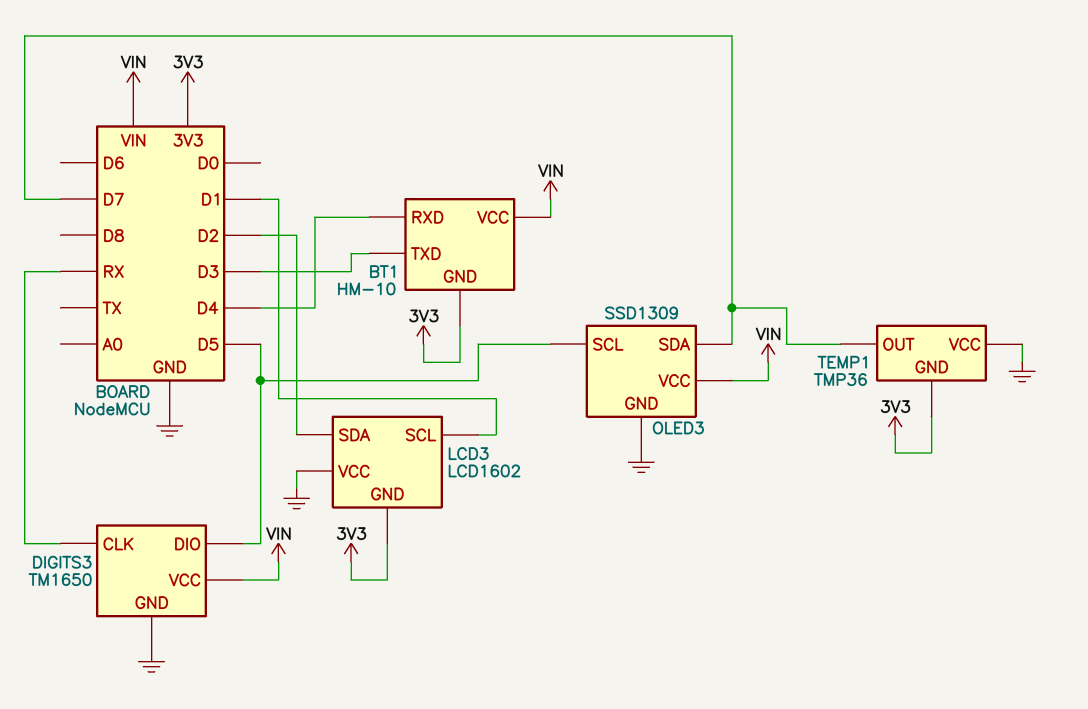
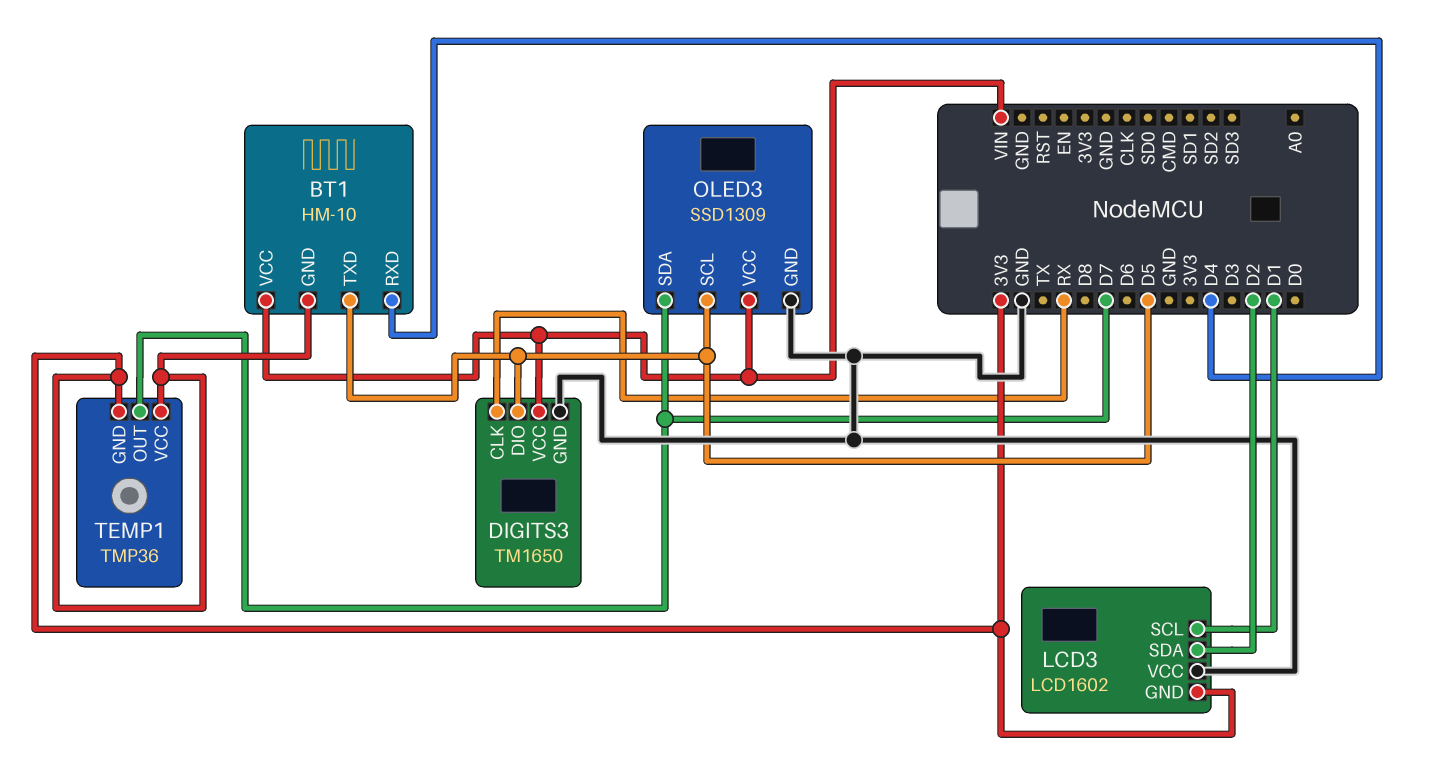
BT1 pin TXD: D3 -> D5
TEMP1 pin VCC: GND -> 3V3

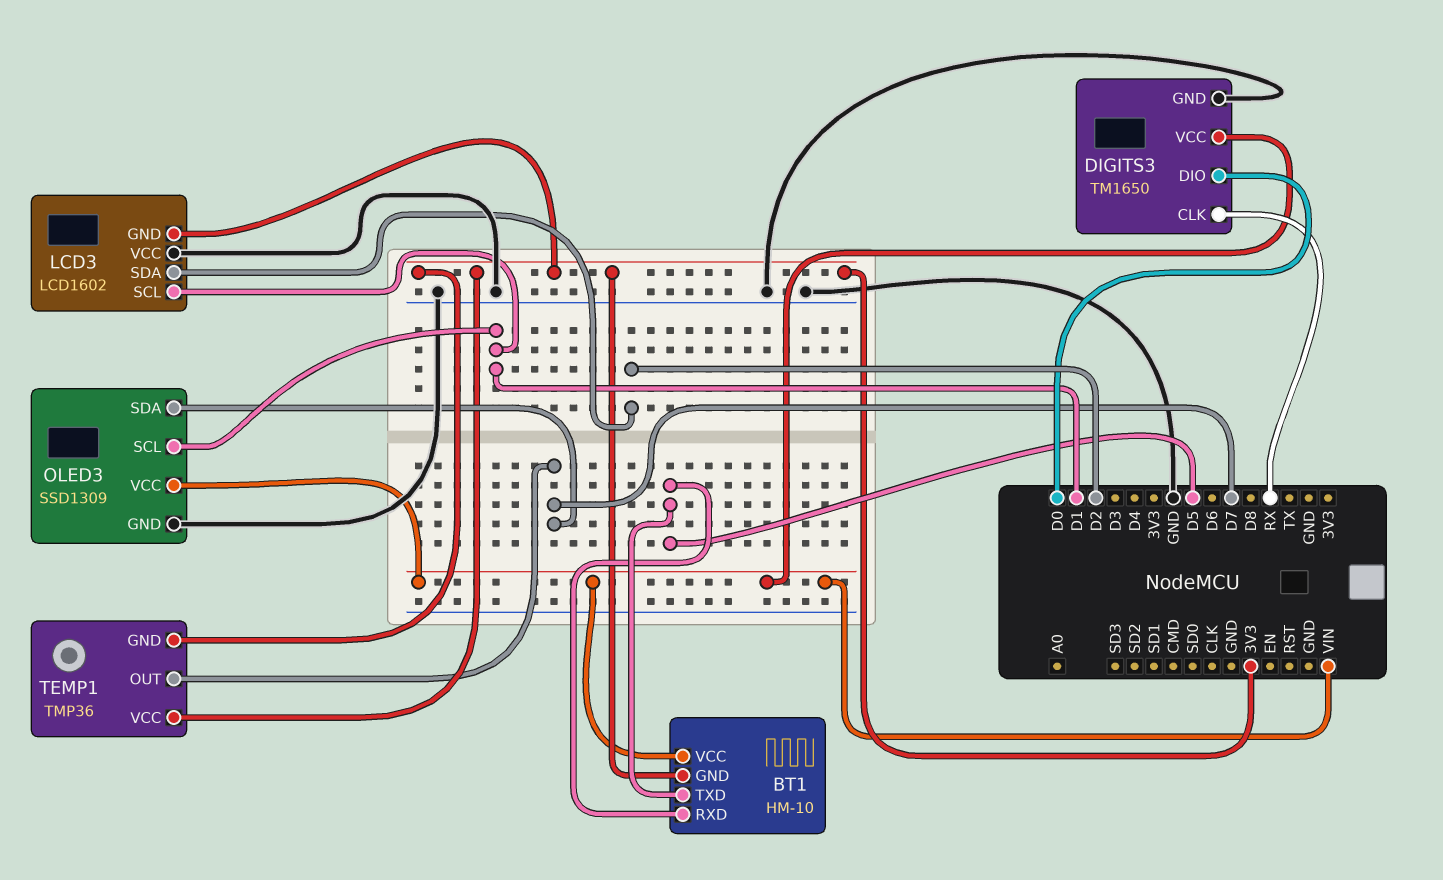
BT1 pin RXD: D4 -> D5
DIGITS3 pin DIO: D5 -> D0
OLED3 pin SCL: D5 -> D1

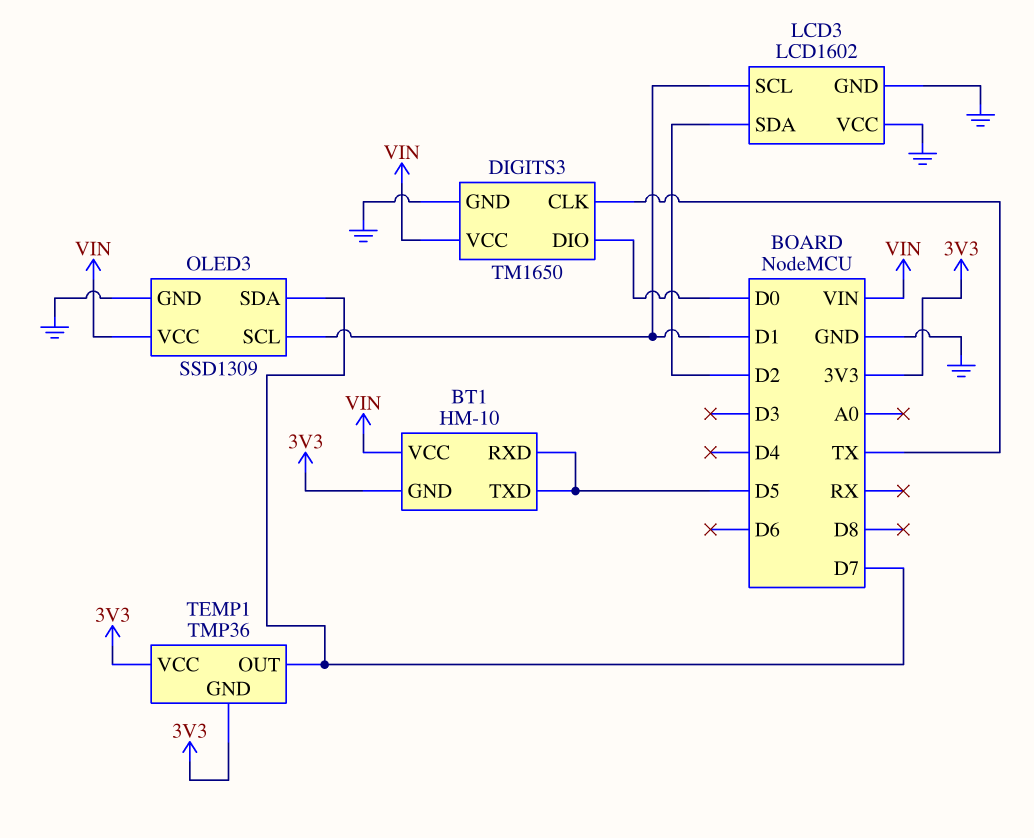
DIGITS3 pin CLK: RX -> TX
LCD3 pin GND: 3V3 -> GND

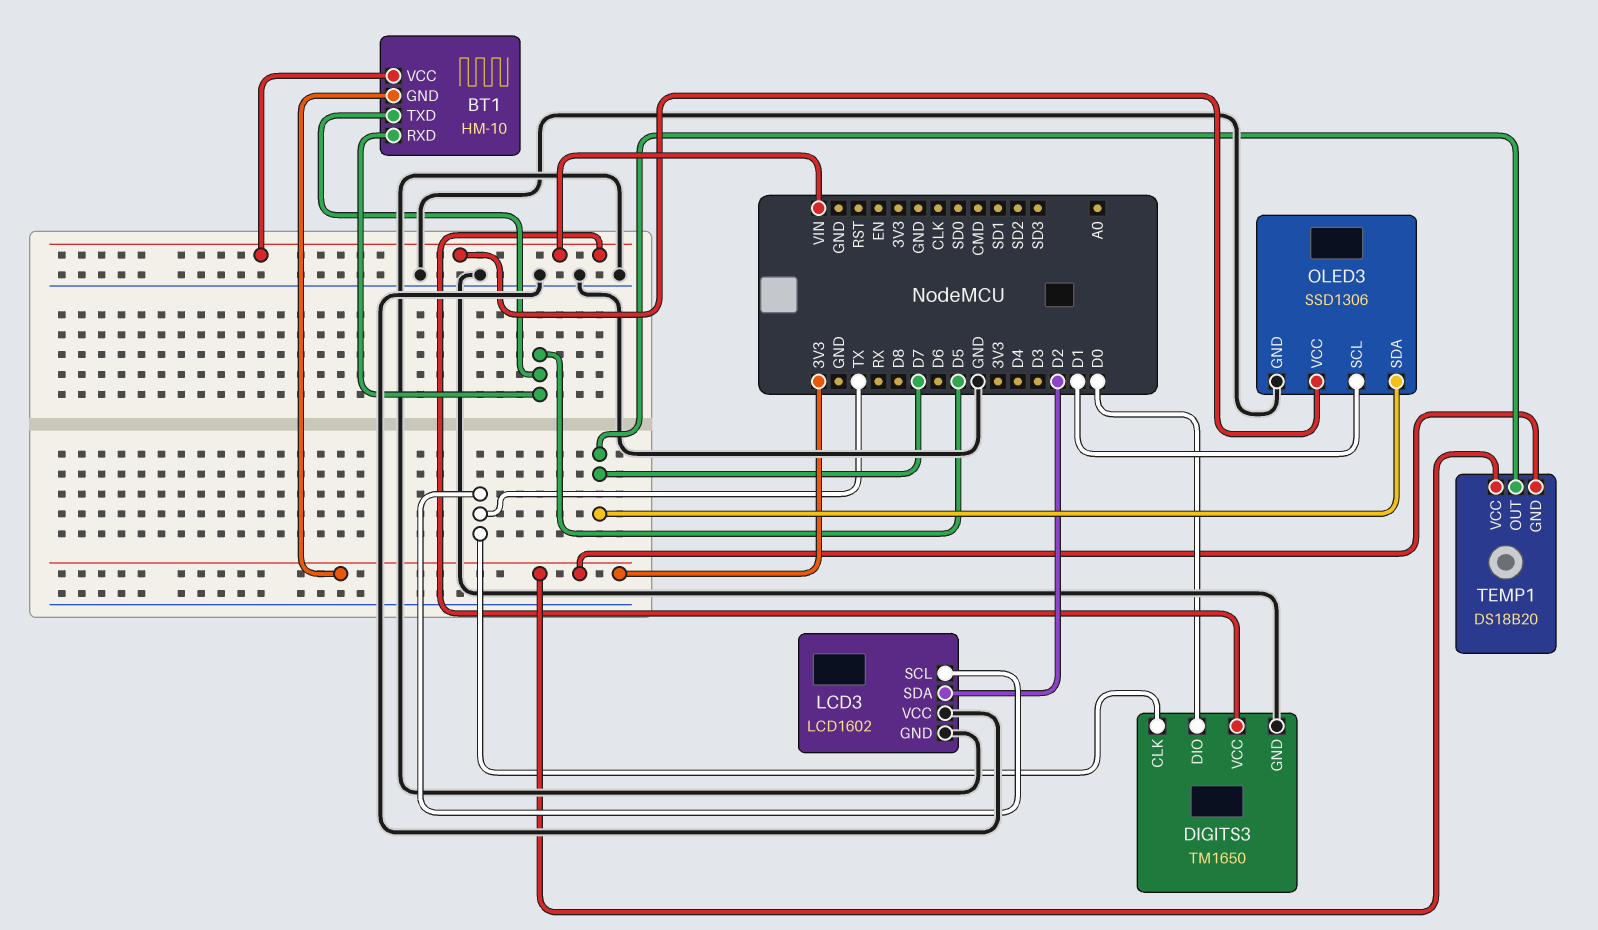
LCD3 pin SCL: D1 -> TX
OLED3: SSD1309 -> SSD1306
TEMP1: TMP36 -> DS18B20

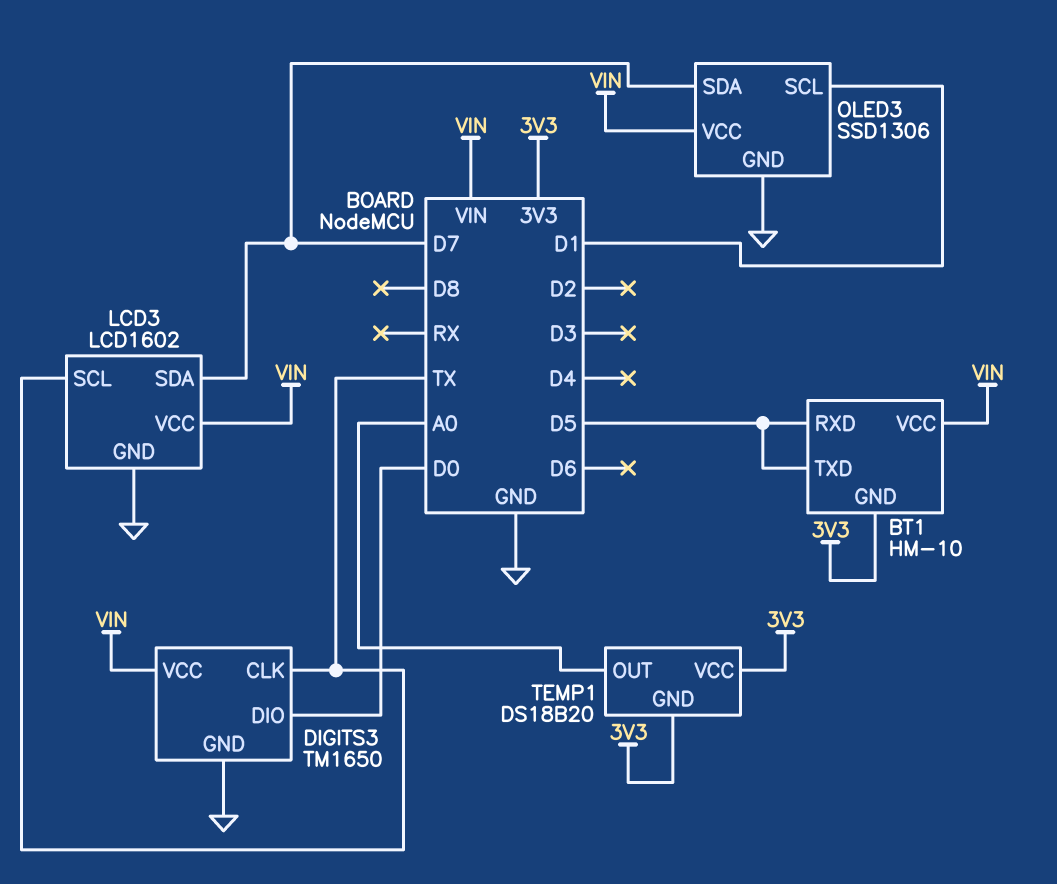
LCD3 pin SDA: D2 -> D7
LCD3 pin VCC: GND -> VIN
TEMP1 pin OUT: D7 -> A0

